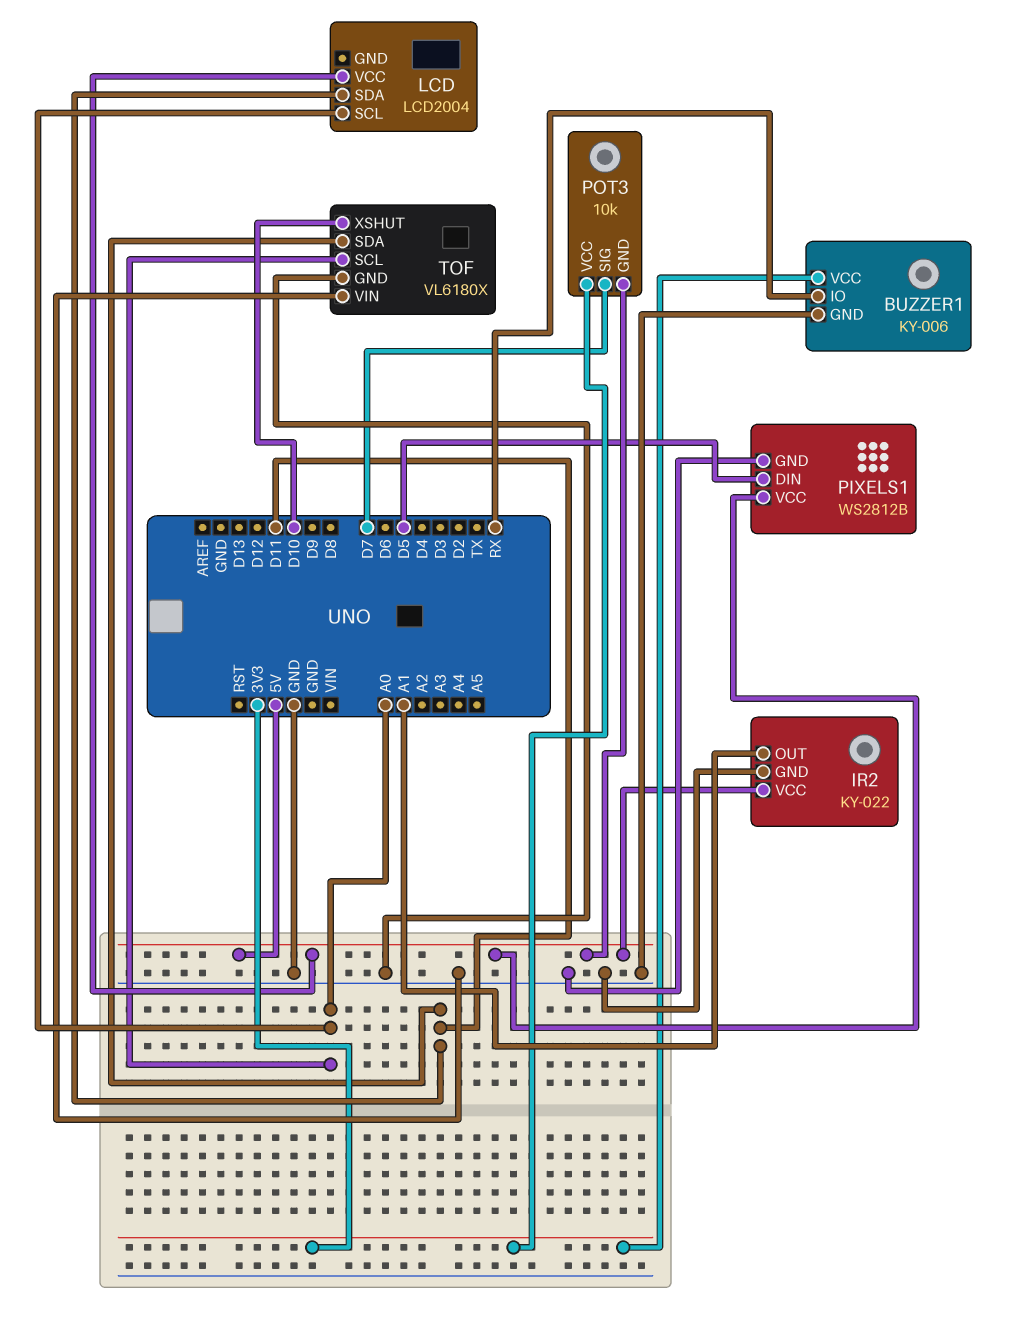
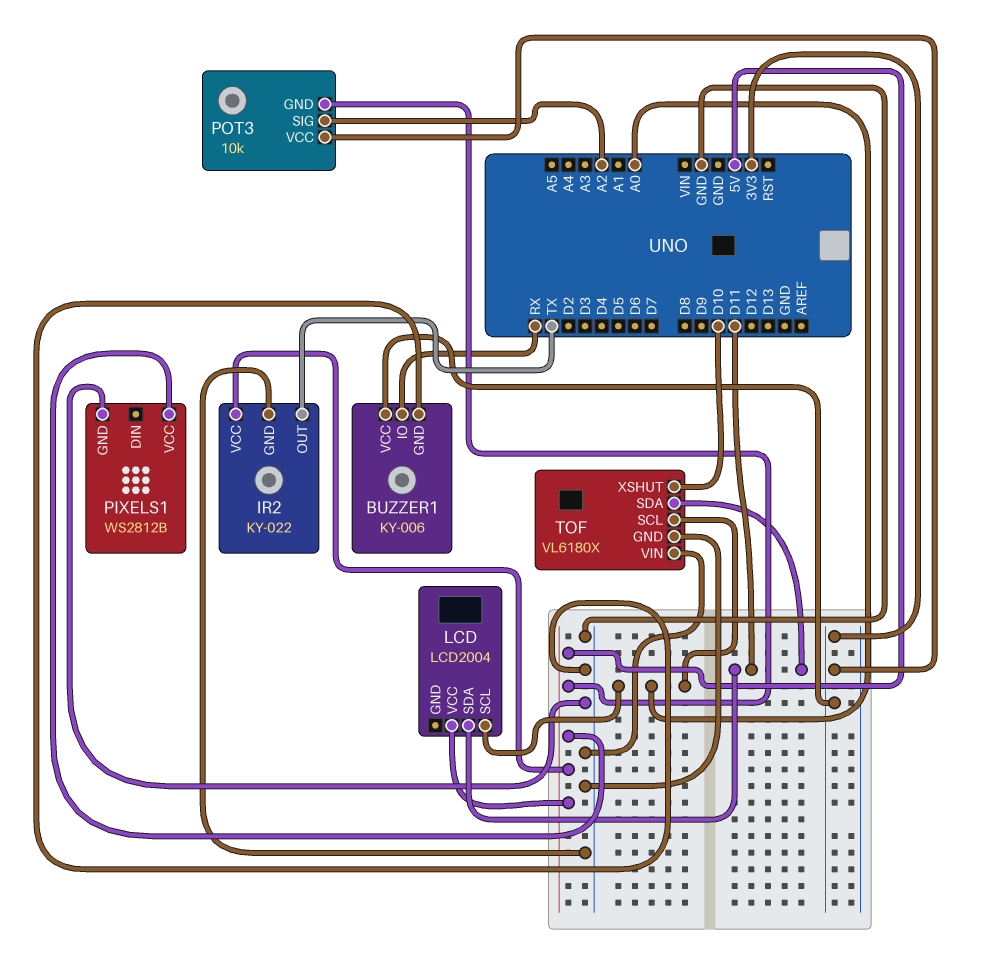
IR2 pin OUT: A1 -> TX
PIXELS1 pin DIN: D5 -> none
POT3 pin SIG: D7 -> A2

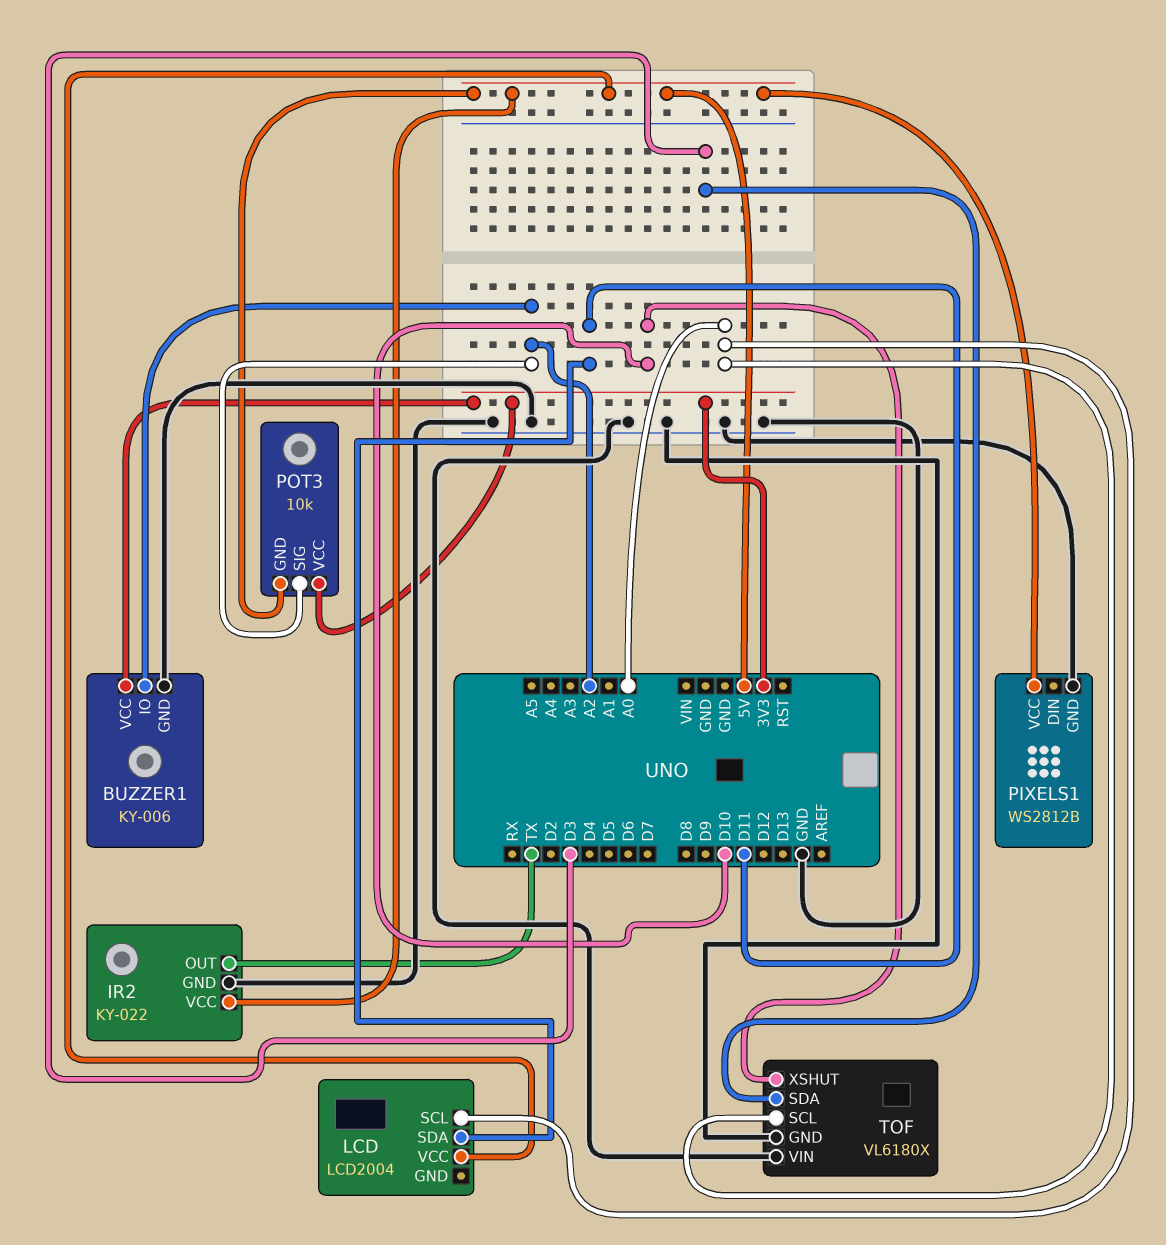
BUZZER1 pin IO: RX -> A2
TOF pin SDA: D11 -> D3

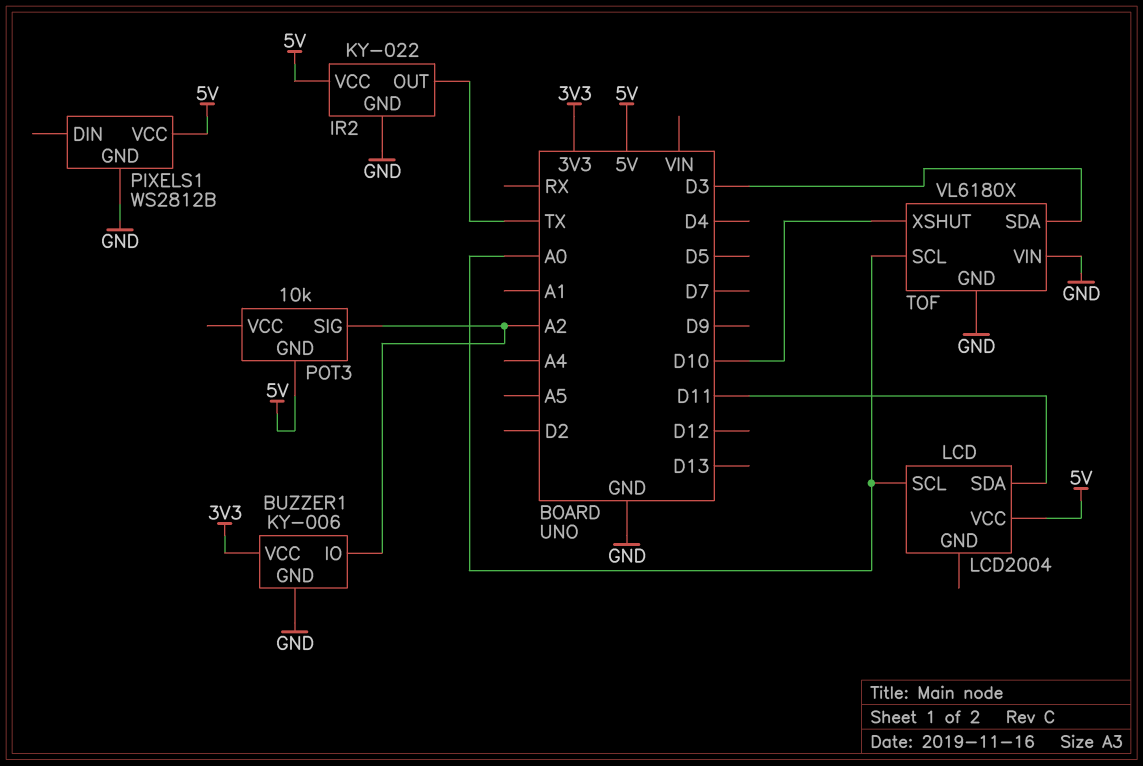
POT3 pin VCC: 3V3 -> none

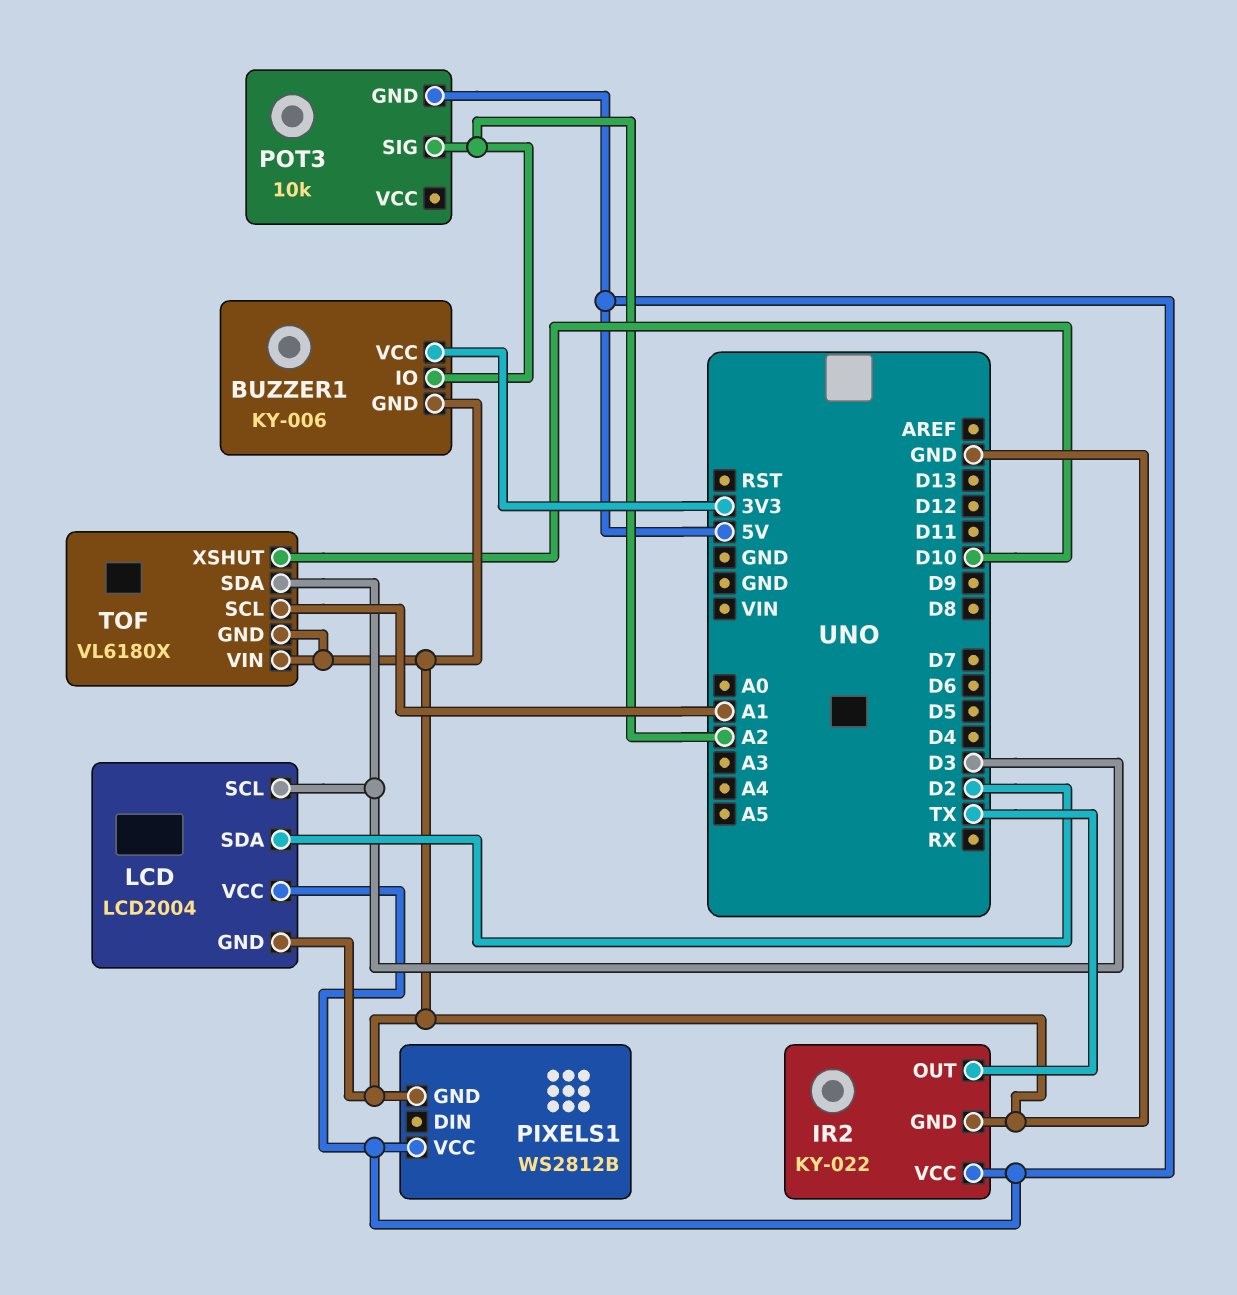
LCD pin GND: none -> GND
LCD pin SCL: A0 -> D3
LCD pin SDA: D11 -> D2
TOF pin SCL: A0 -> A1

